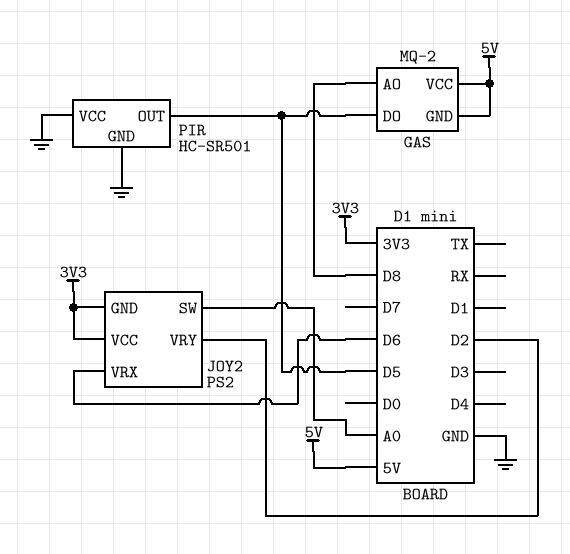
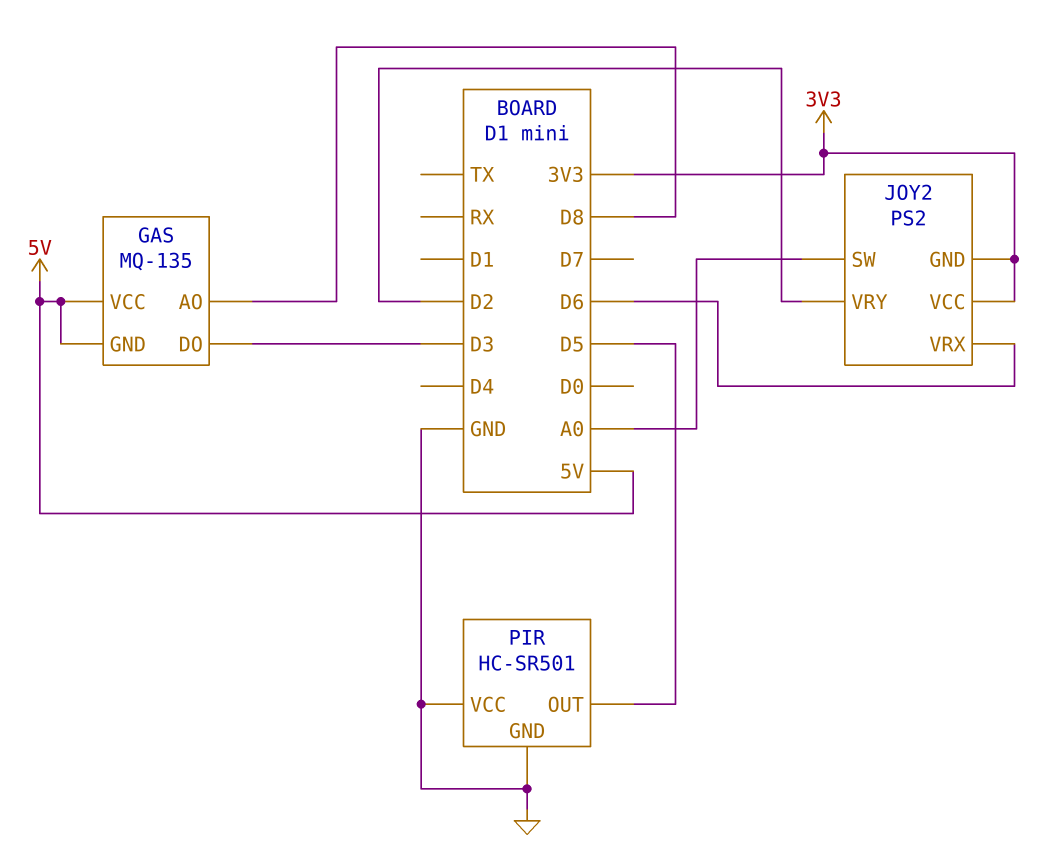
GAS: MQ-2 -> MQ-135
GAS pin DO: D5 -> D3

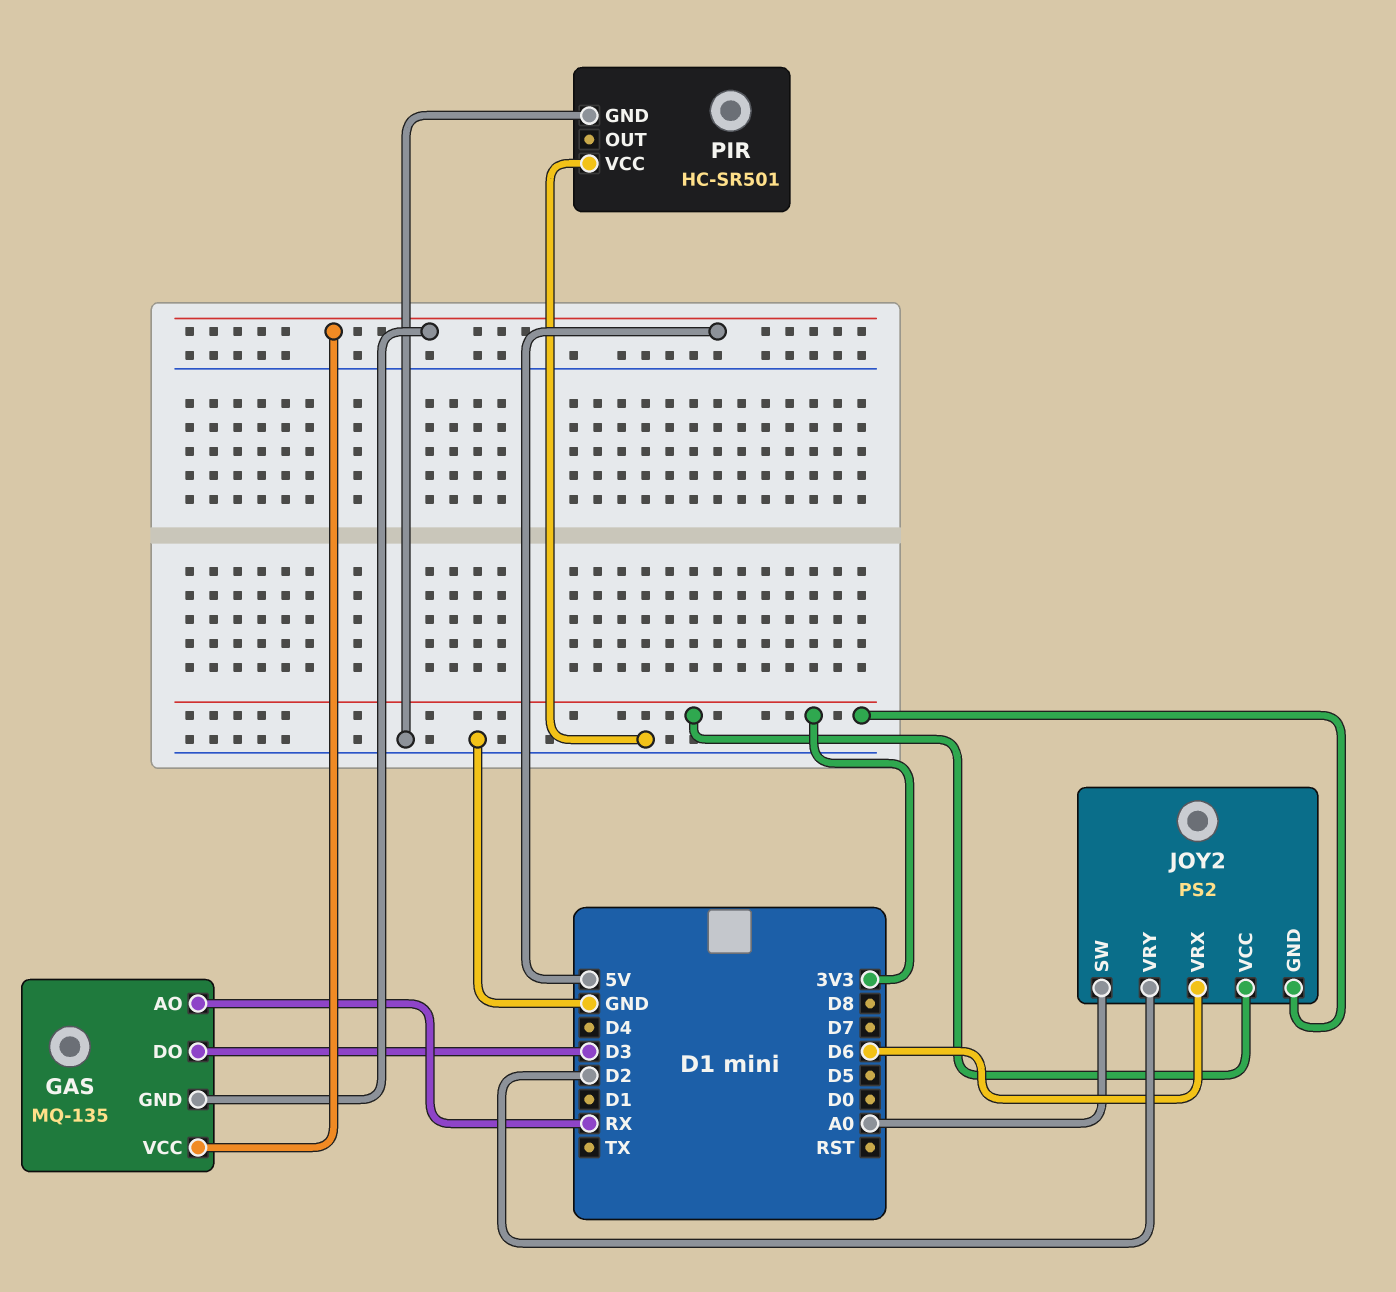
GAS pin AO: D8 -> RX
PIR pin OUT: D5 -> none

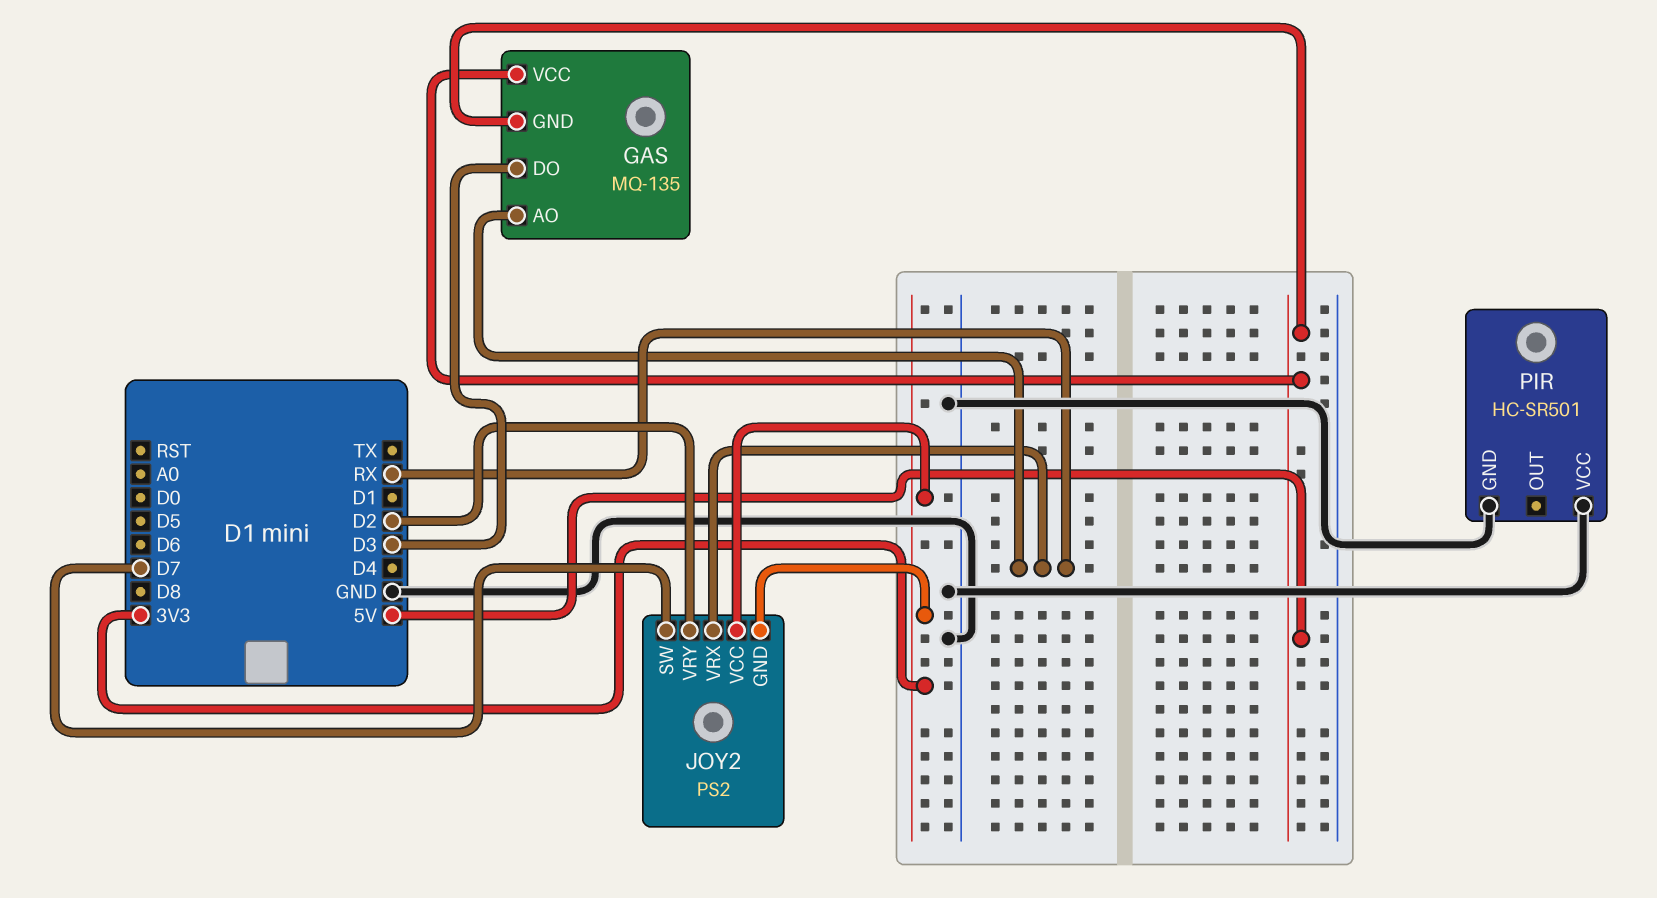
JOY2 pin SW: A0 -> D7
JOY2 pin VRX: D6 -> RX

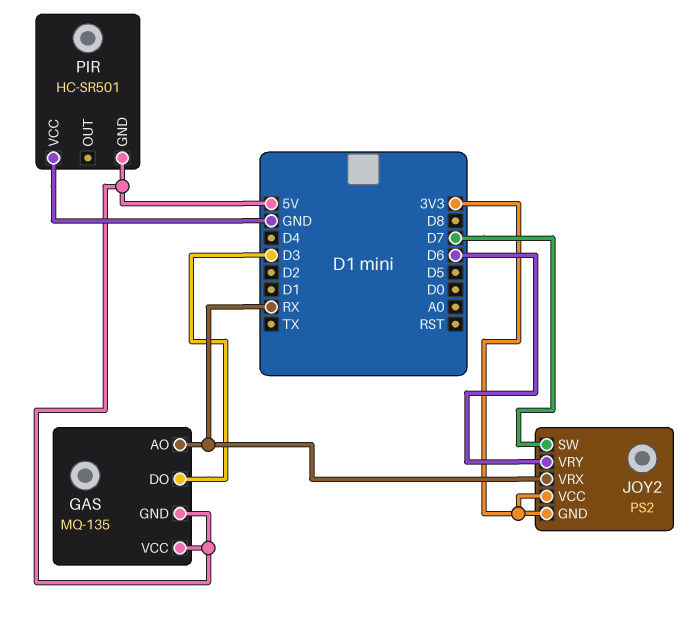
JOY2 pin VRY: D2 -> D6
PIR pin GND: GND -> 5V

